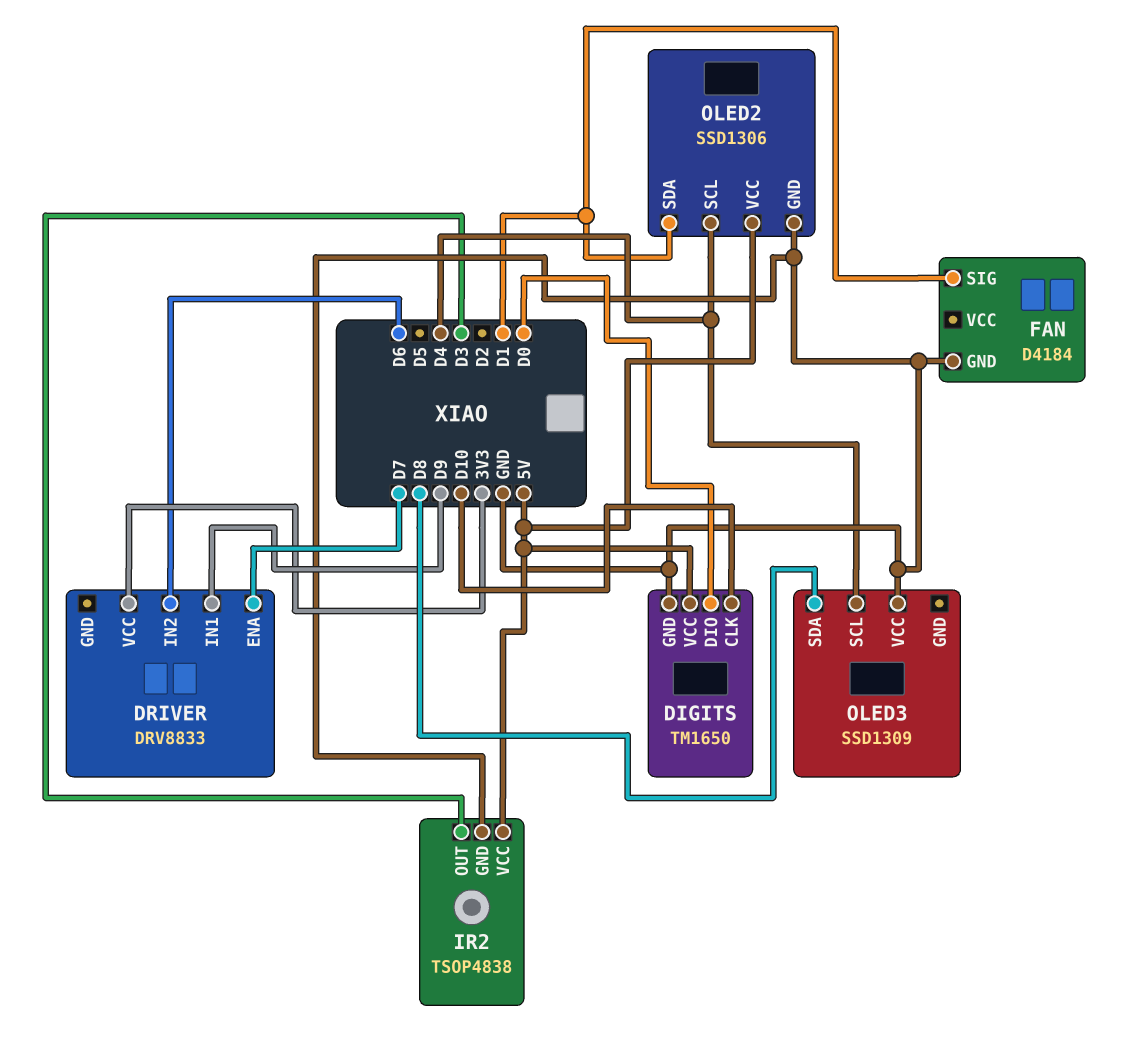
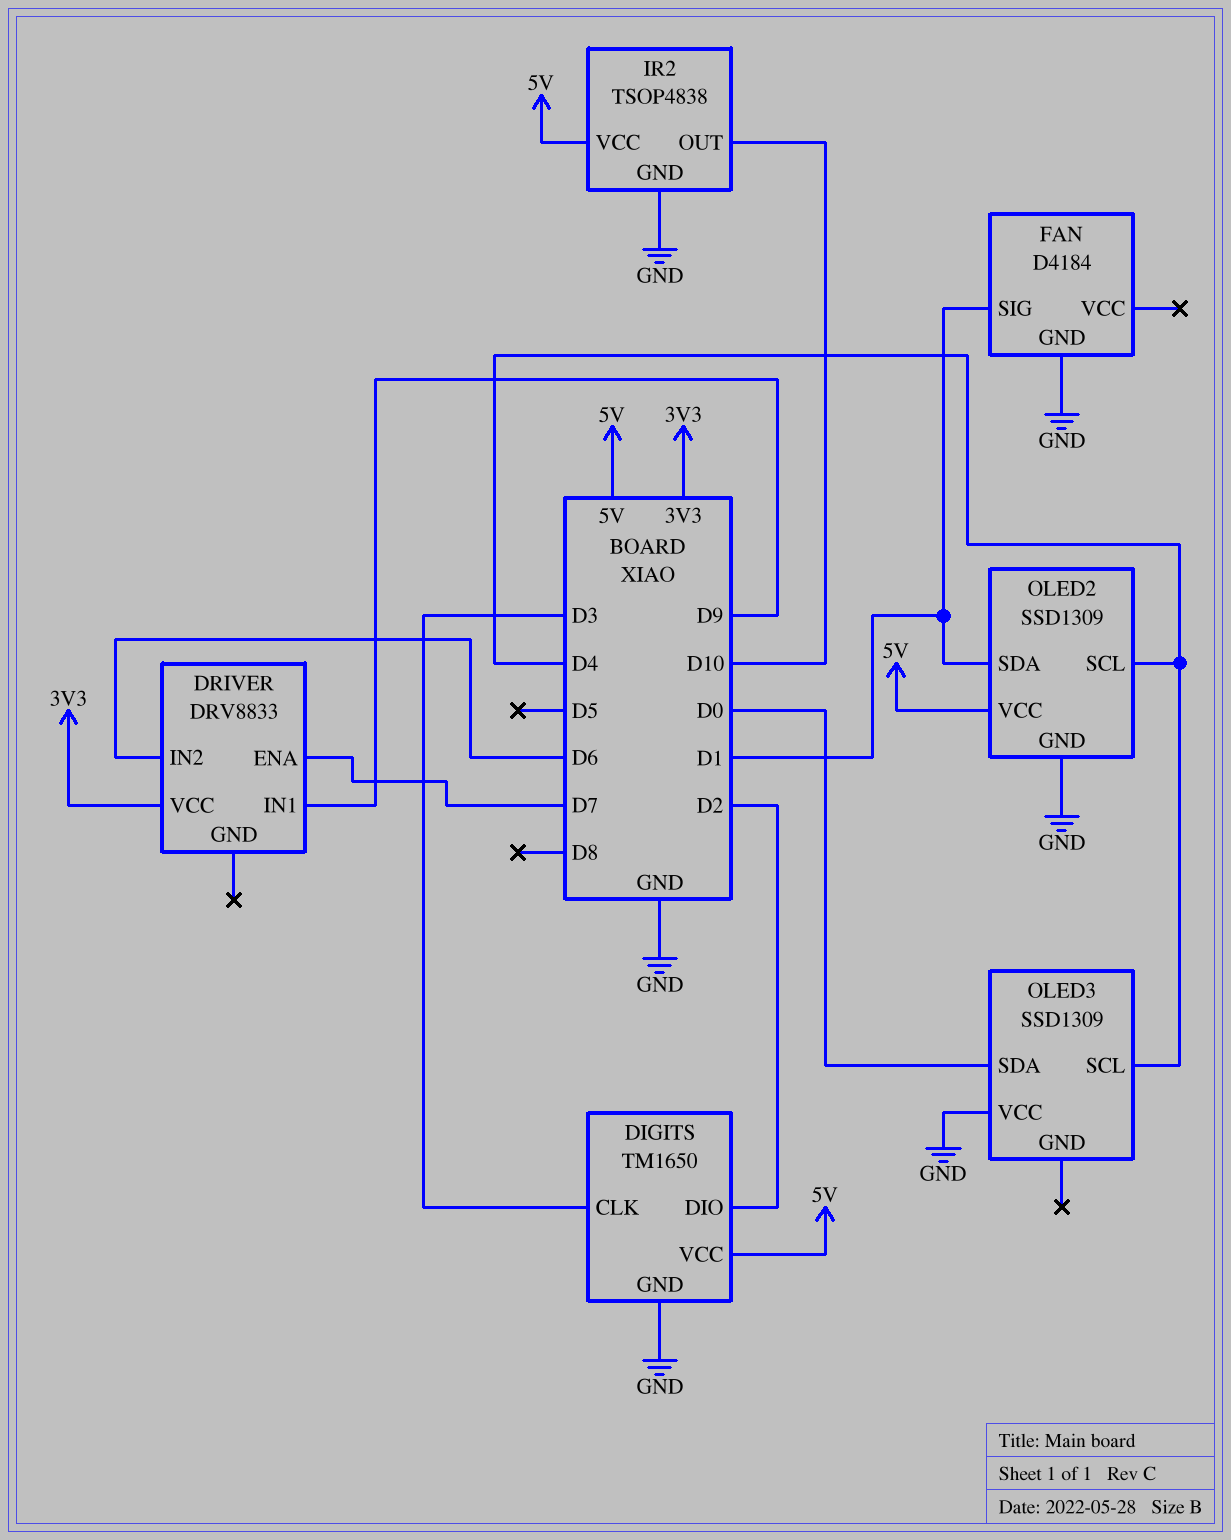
DIGITS pin CLK: D10 -> D3
DIGITS pin DIO: D0 -> D2
IR2 pin OUT: D3 -> D10
OLED2: SSD1306 -> SSD1309
OLED3 pin SDA: D8 -> D0

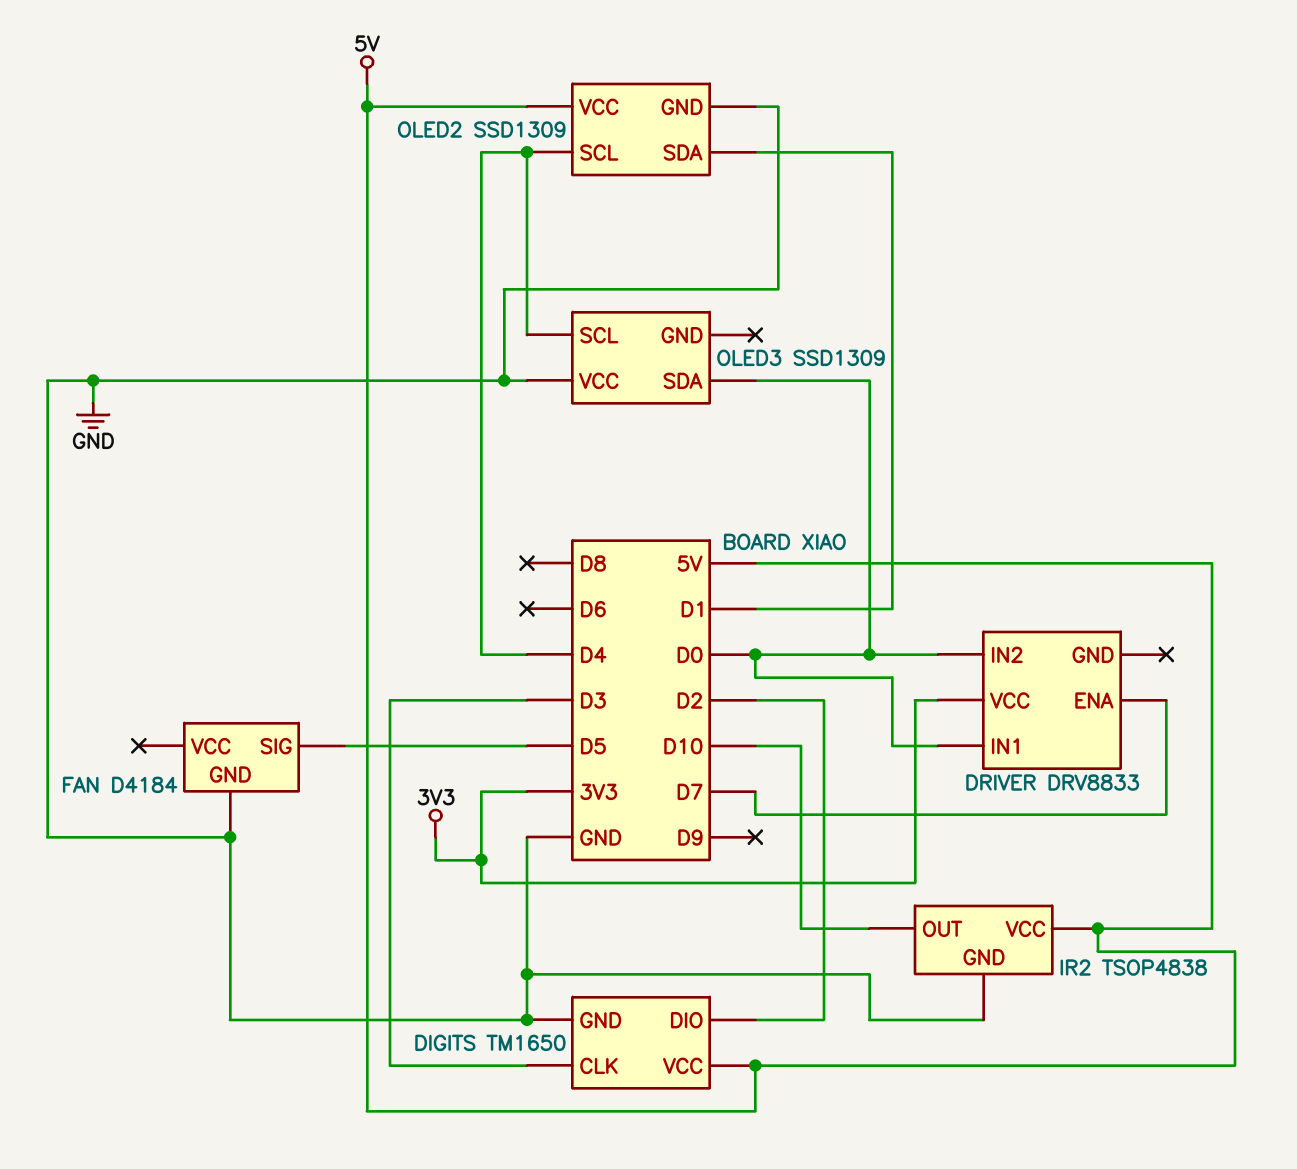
DRIVER pin IN1: D9 -> D0
DRIVER pin IN2: D6 -> D0
FAN pin SIG: D1 -> D5

